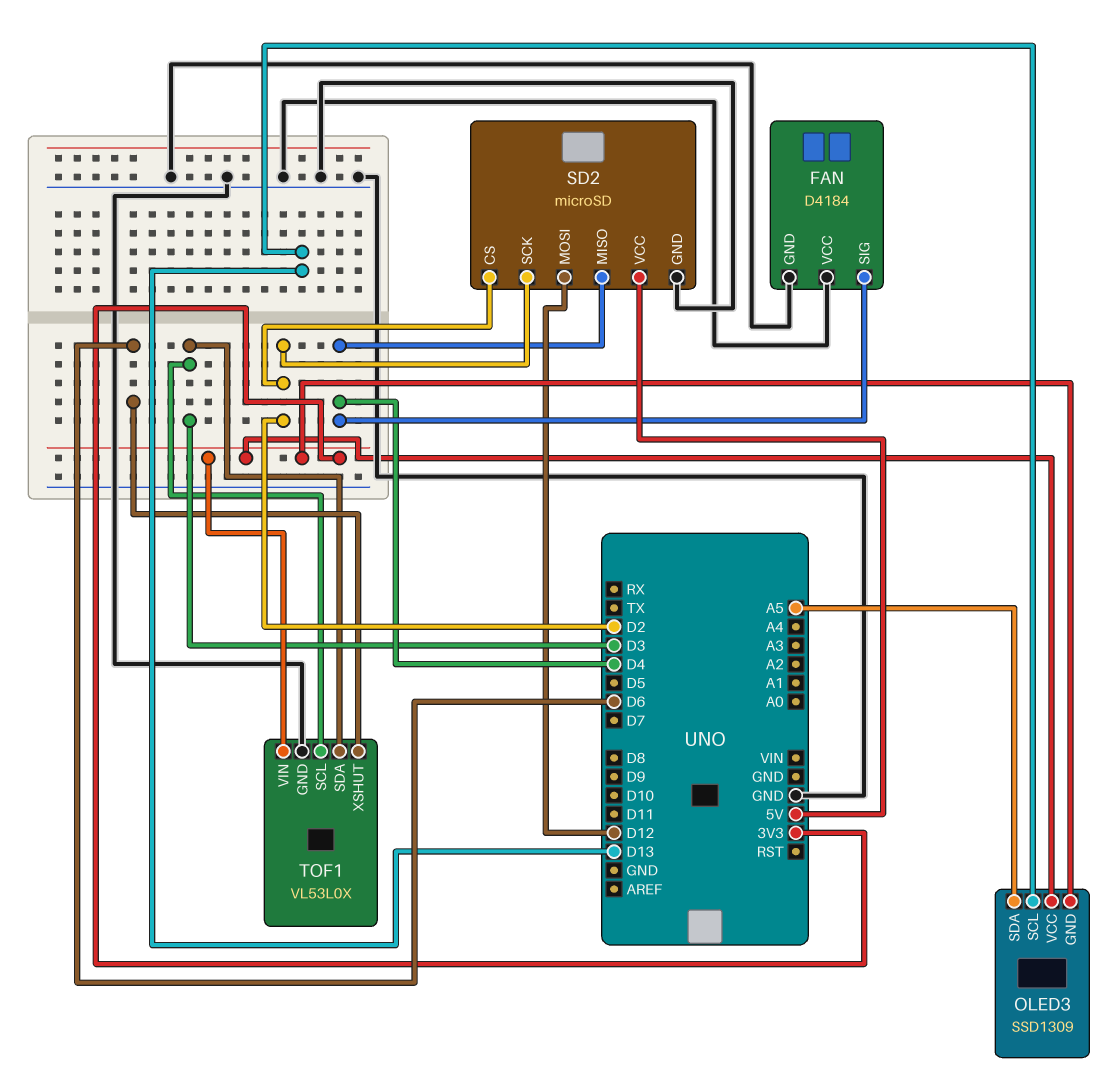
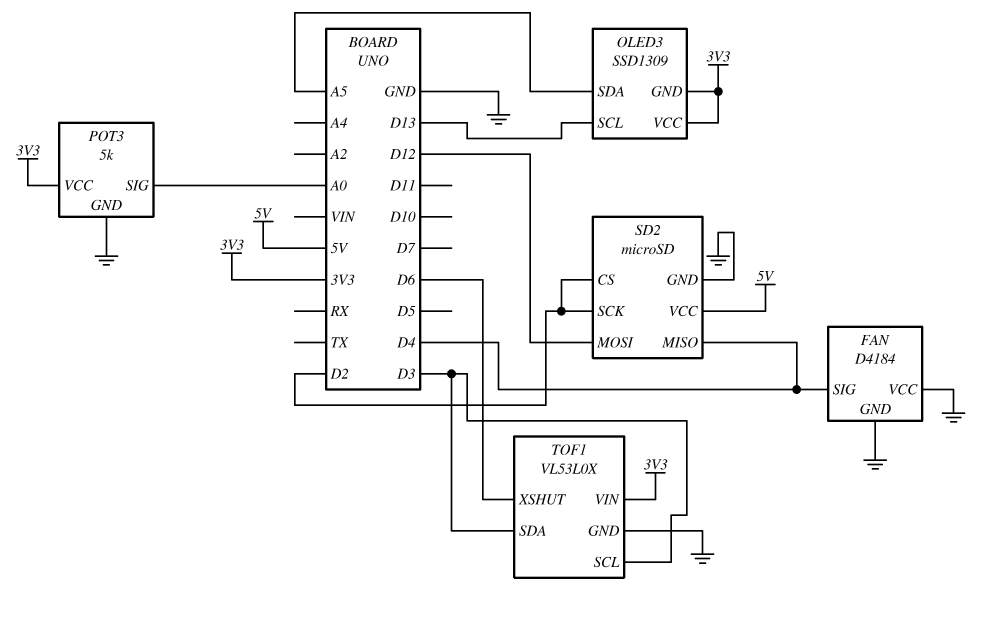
POT3: none -> 5k
POT3 pin GND: none -> GND
POT3 pin SIG: none -> A0
POT3 pin VCC: none -> 3V3

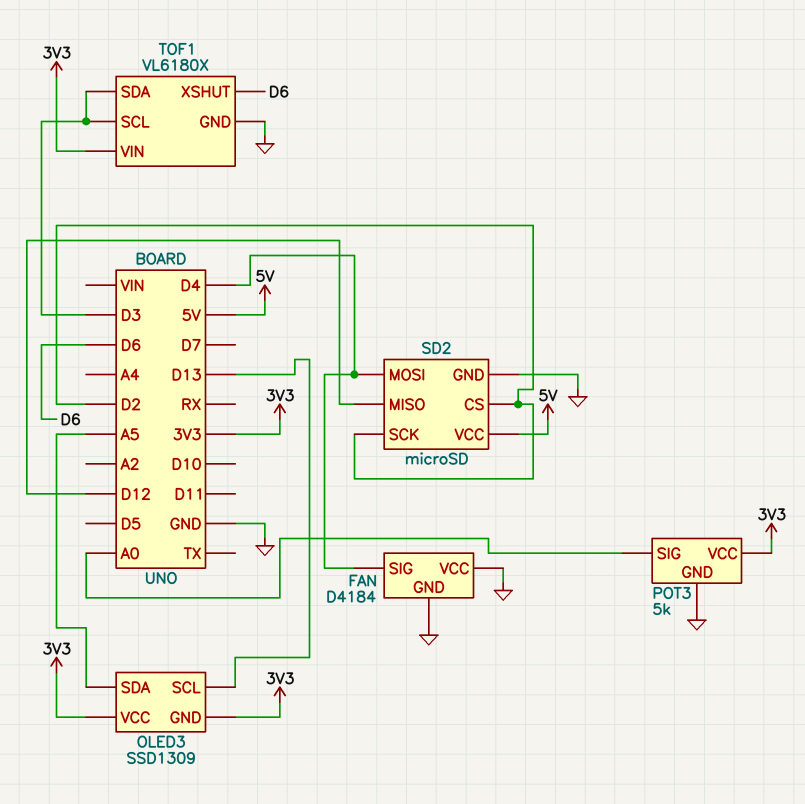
SD2 pin MISO: D4 -> D12
SD2 pin MOSI: D12 -> D4
TOF1: VL53L0X -> VL6180X

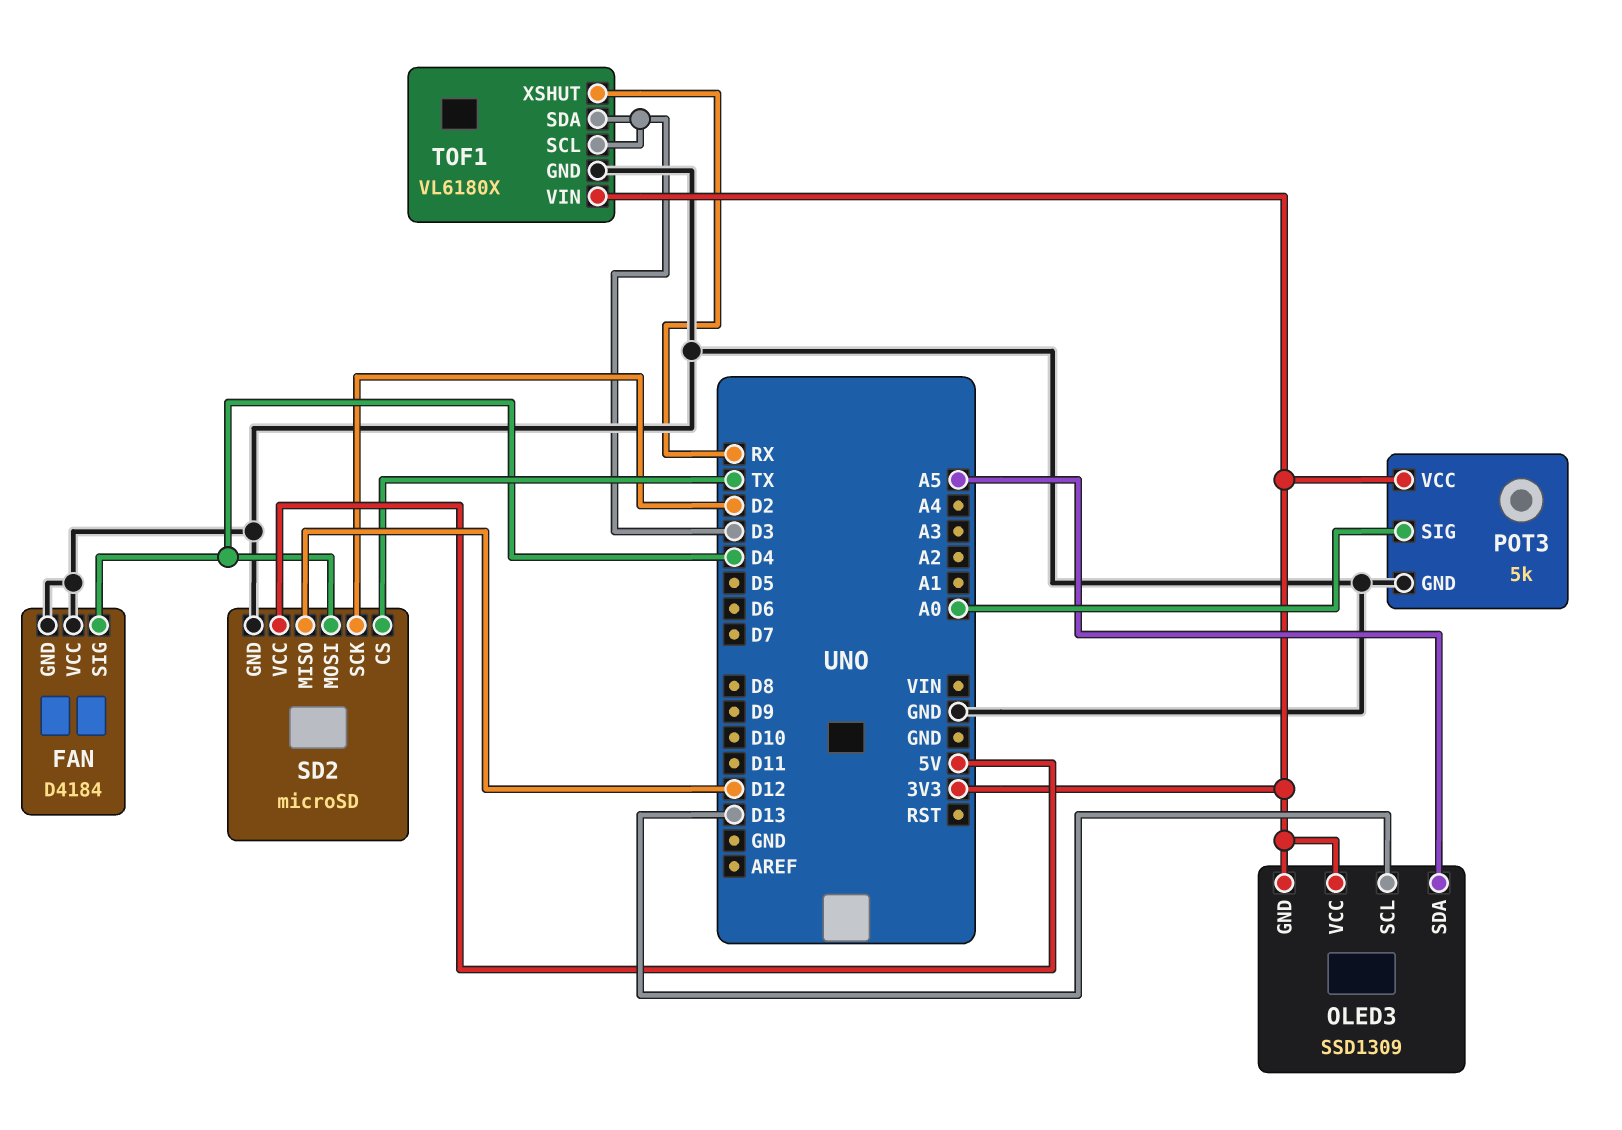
SD2 pin CS: D2 -> TX
TOF1 pin XSHUT: D6 -> RX

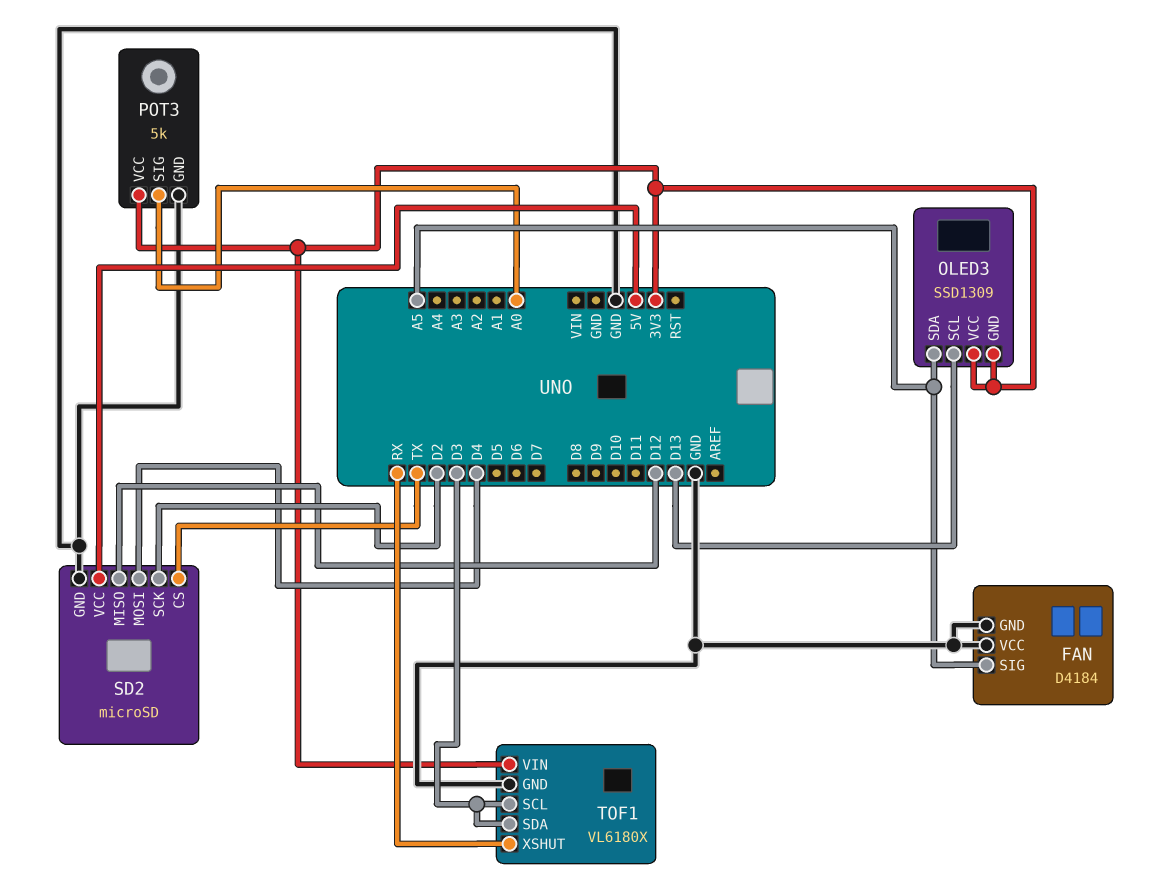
FAN pin SIG: D4 -> A5

